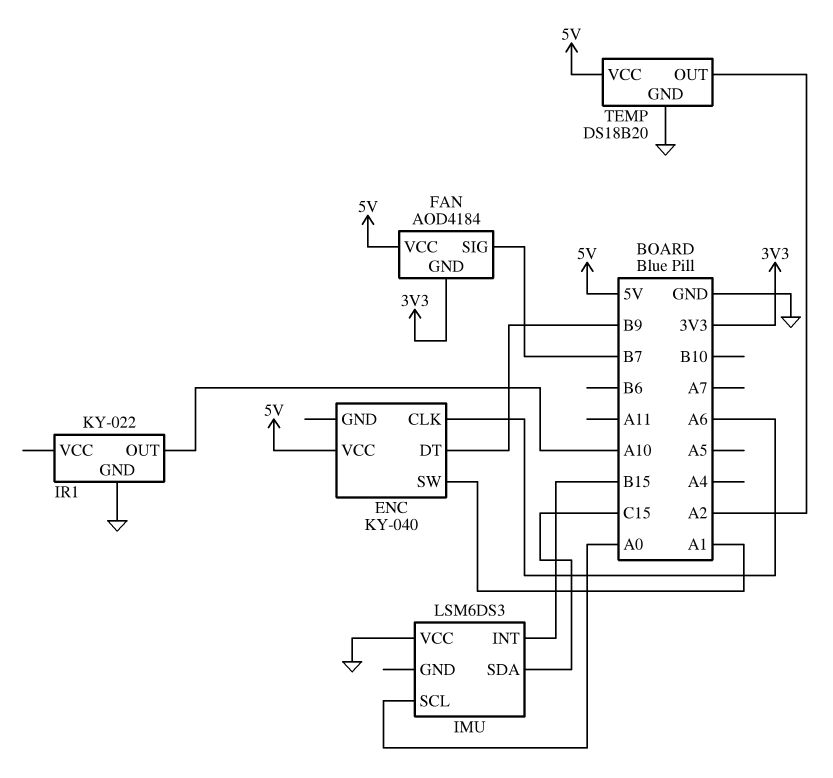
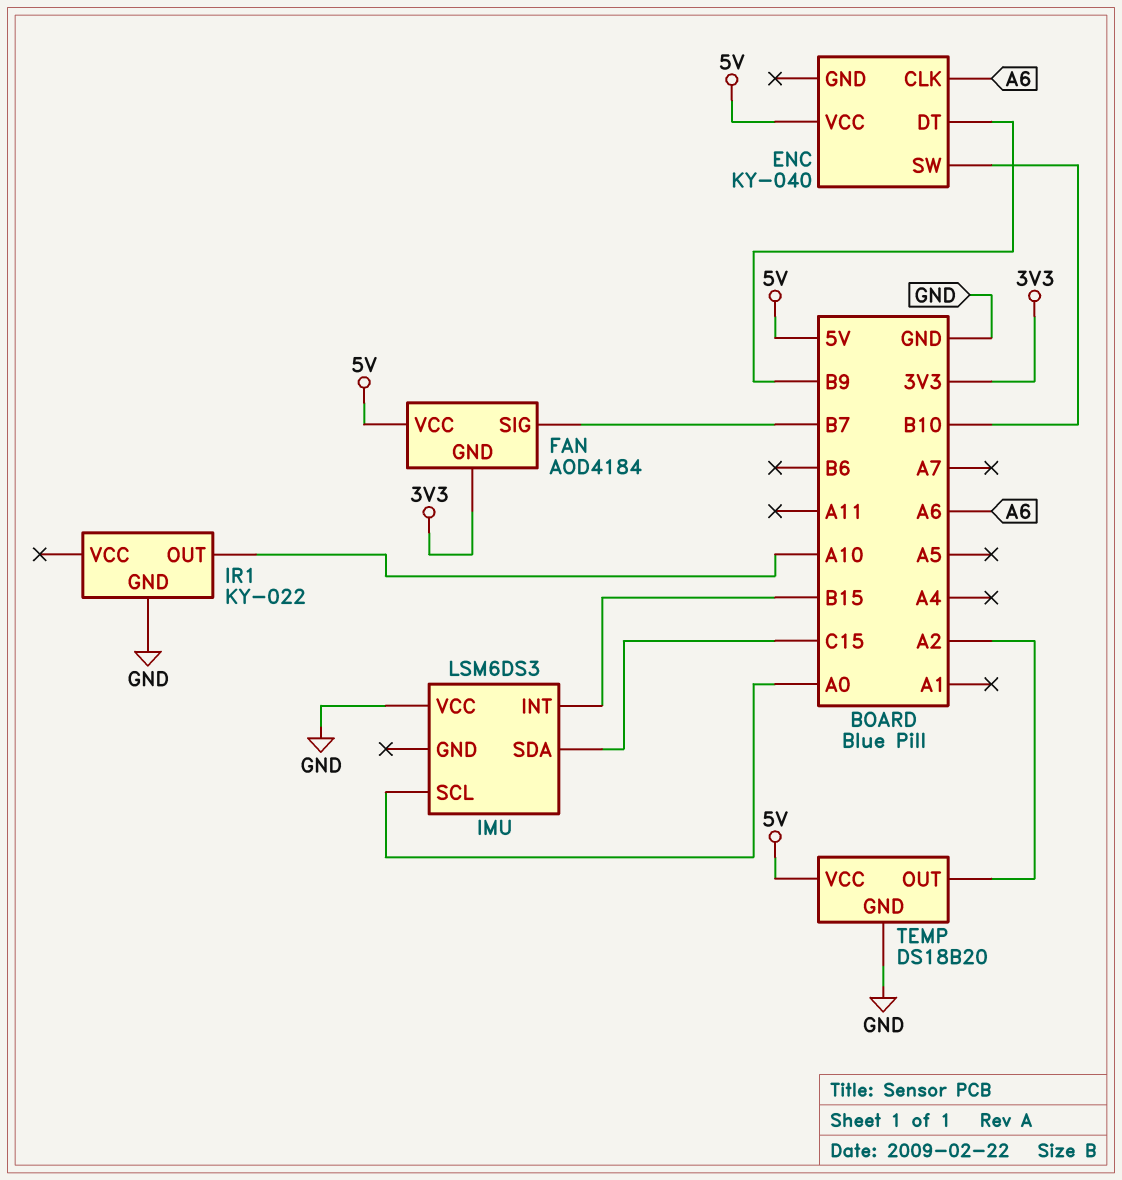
ENC pin SW: A1 -> B10

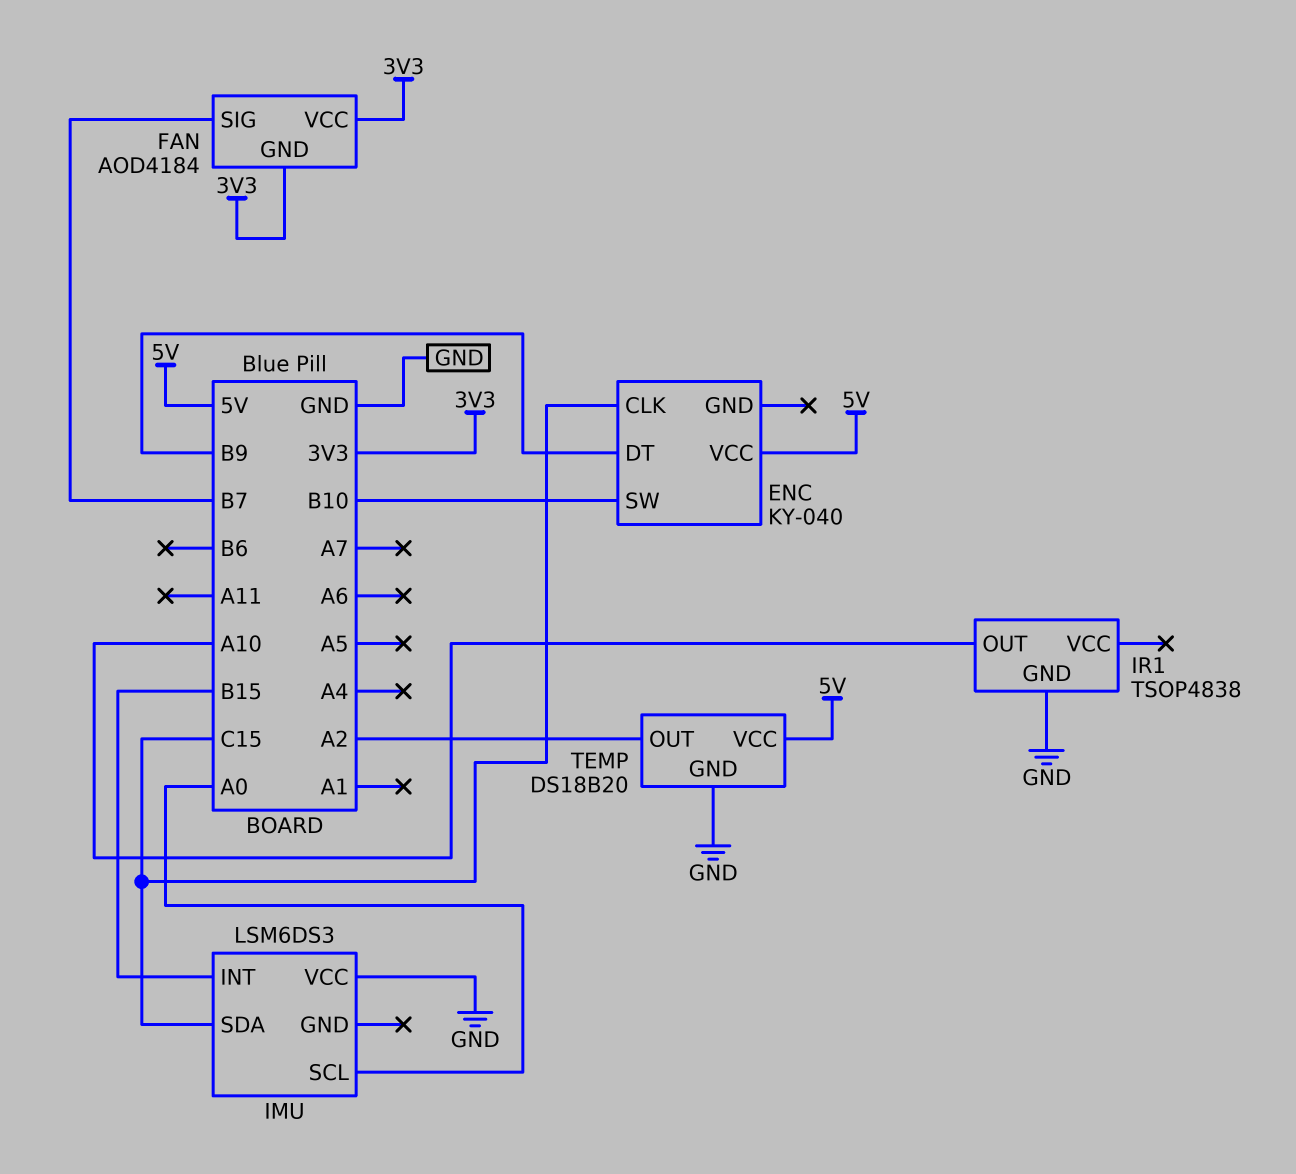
ENC pin CLK: A6 -> C15
FAN pin VCC: 5V -> 3V3
IR1: KY-022 -> TSOP4838

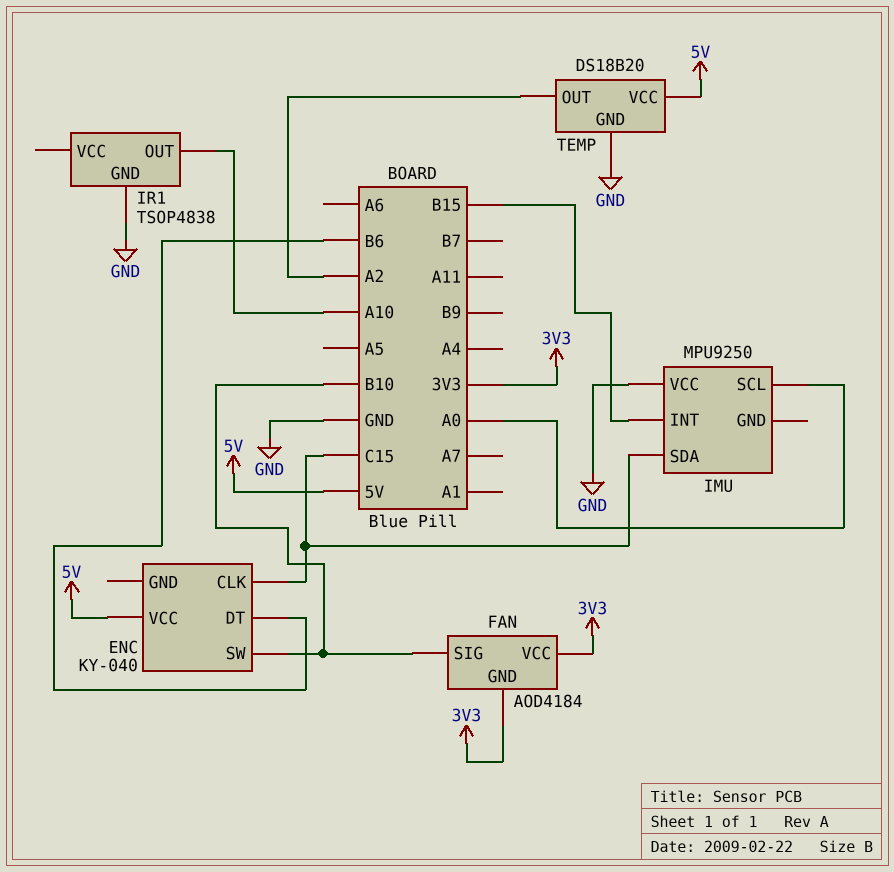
ENC pin DT: B9 -> B6
FAN pin SIG: B7 -> B10
IMU: LSM6DS3 -> MPU9250

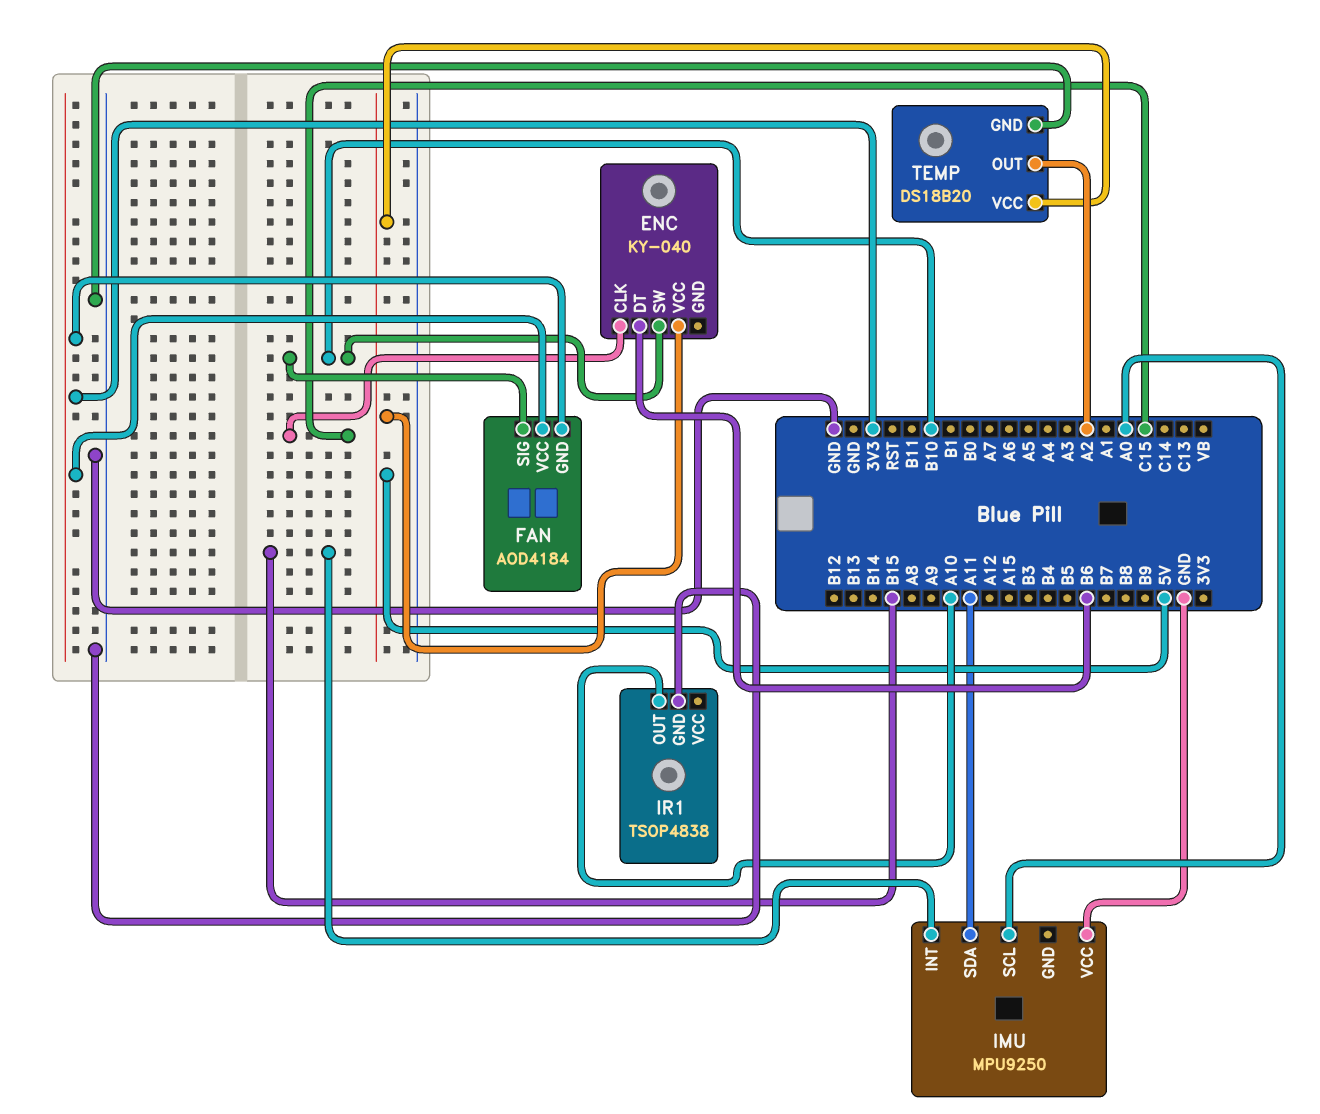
IMU pin SDA: C15 -> A11

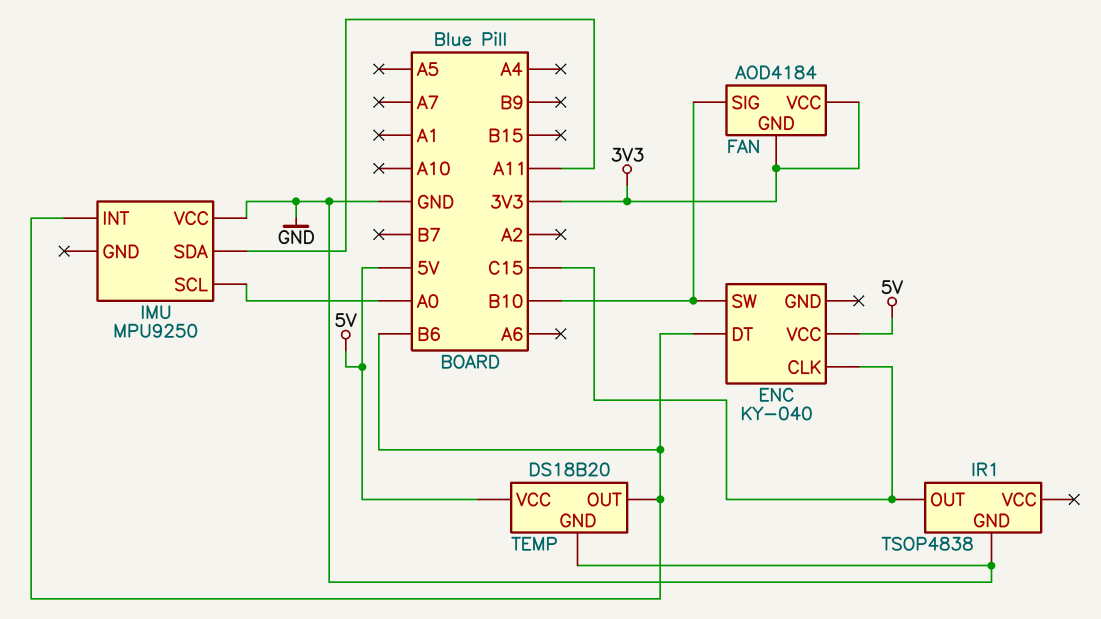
IMU pin INT: B15 -> B6
IR1 pin OUT: A10 -> C15
TEMP pin OUT: A2 -> B6

